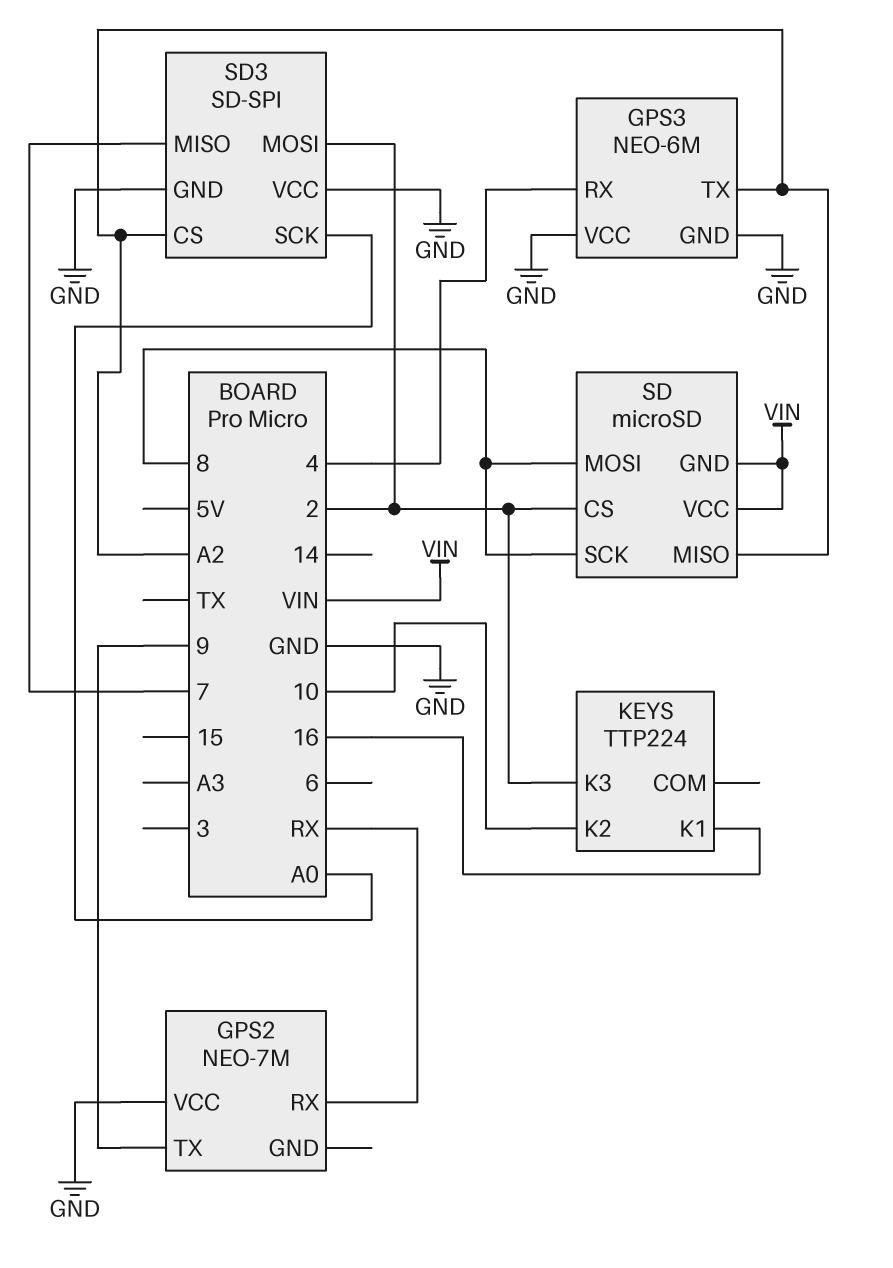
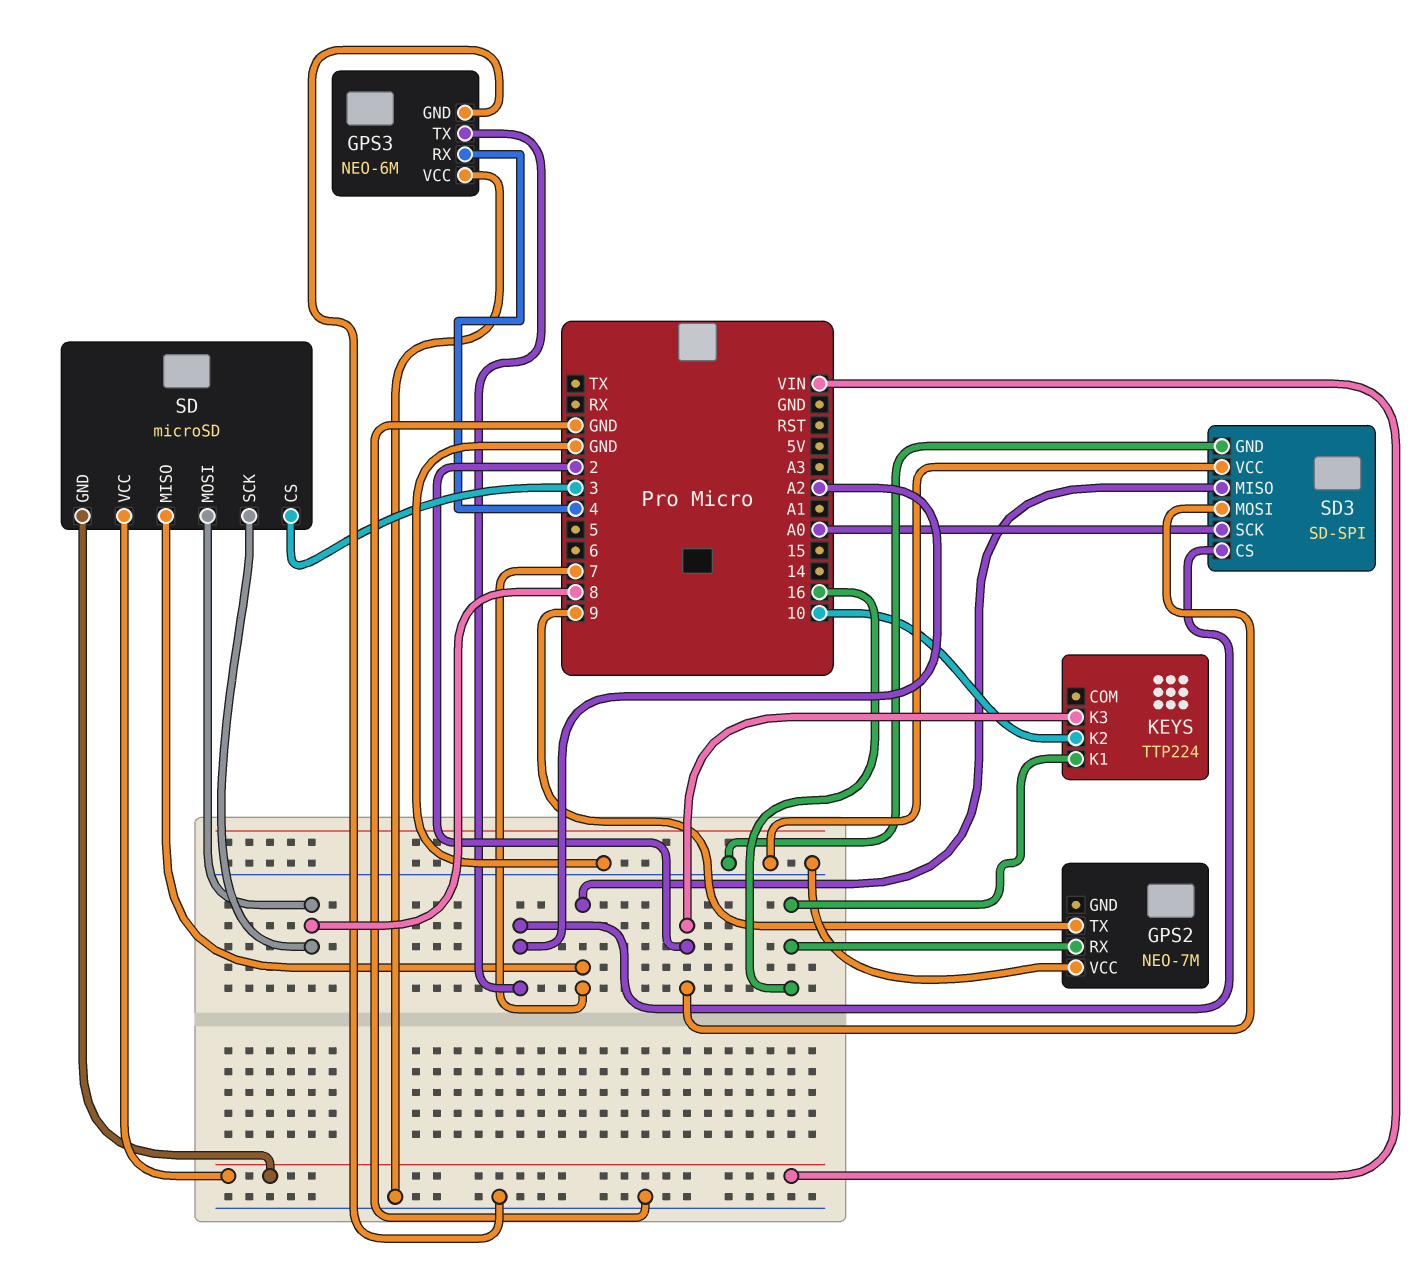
GPS2 pin RX: RX -> 16
SD pin CS: 2 -> 3
SD pin MISO: A2 -> 7

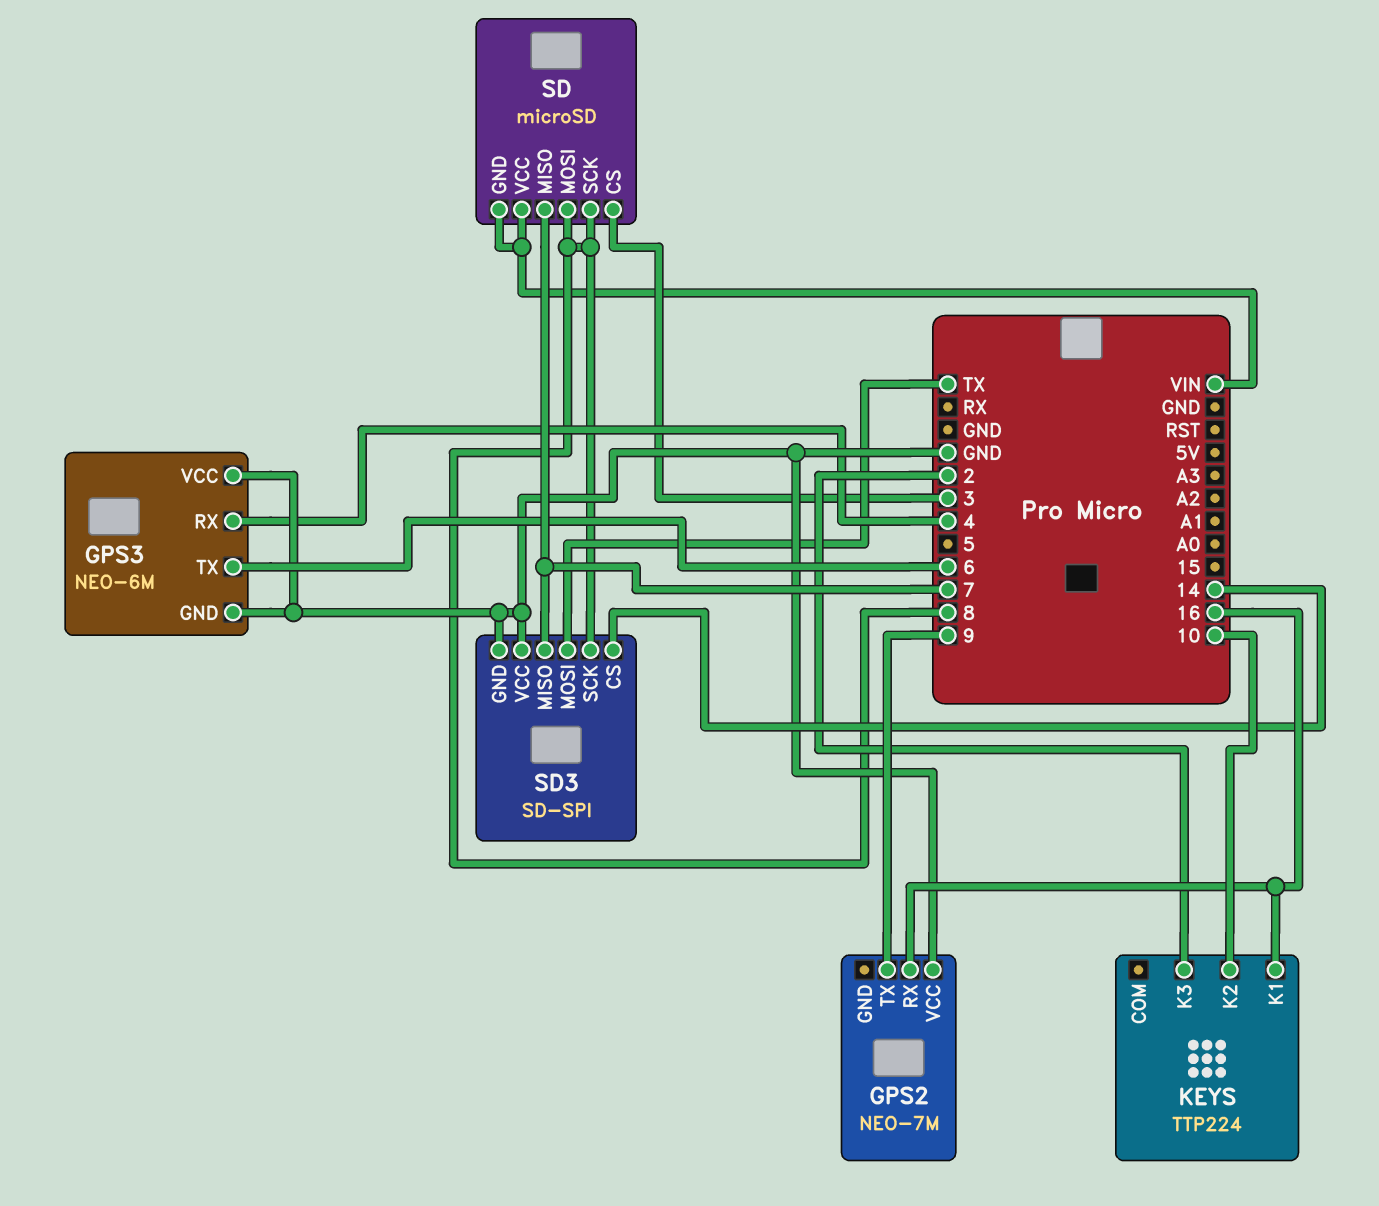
GPS3 pin TX: A2 -> 6
SD3 pin CS: A2 -> 14
SD3 pin MOSI: 2 -> TX
SD3 pin SCK: A0 -> 8

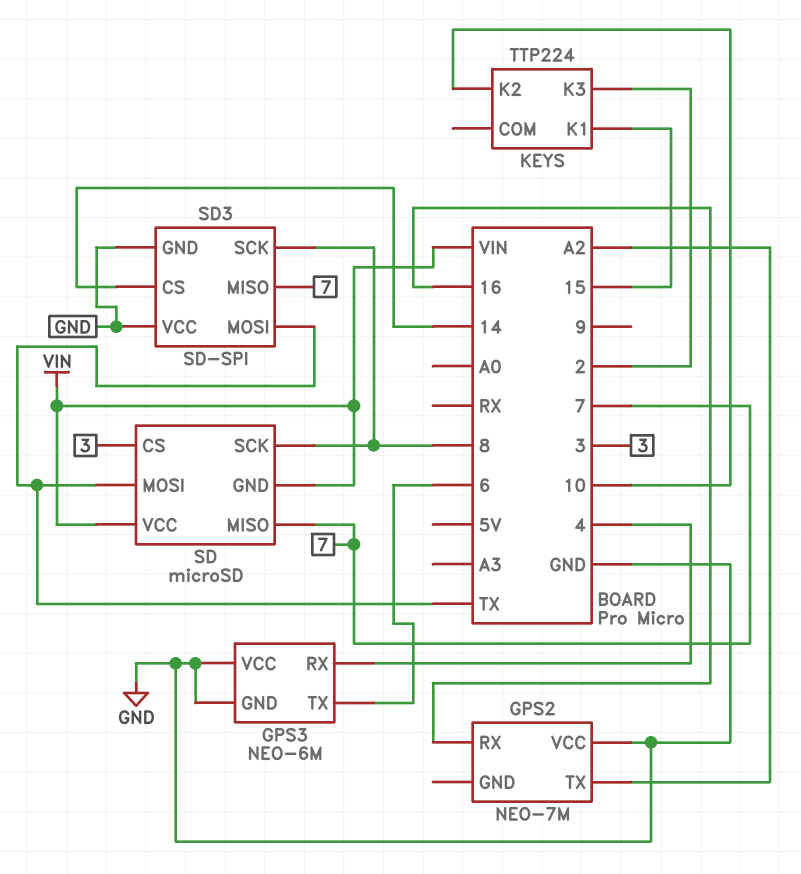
GPS2 pin TX: 9 -> A2
KEYS pin K1: 16 -> 15
SD pin MOSI: 8 -> TX

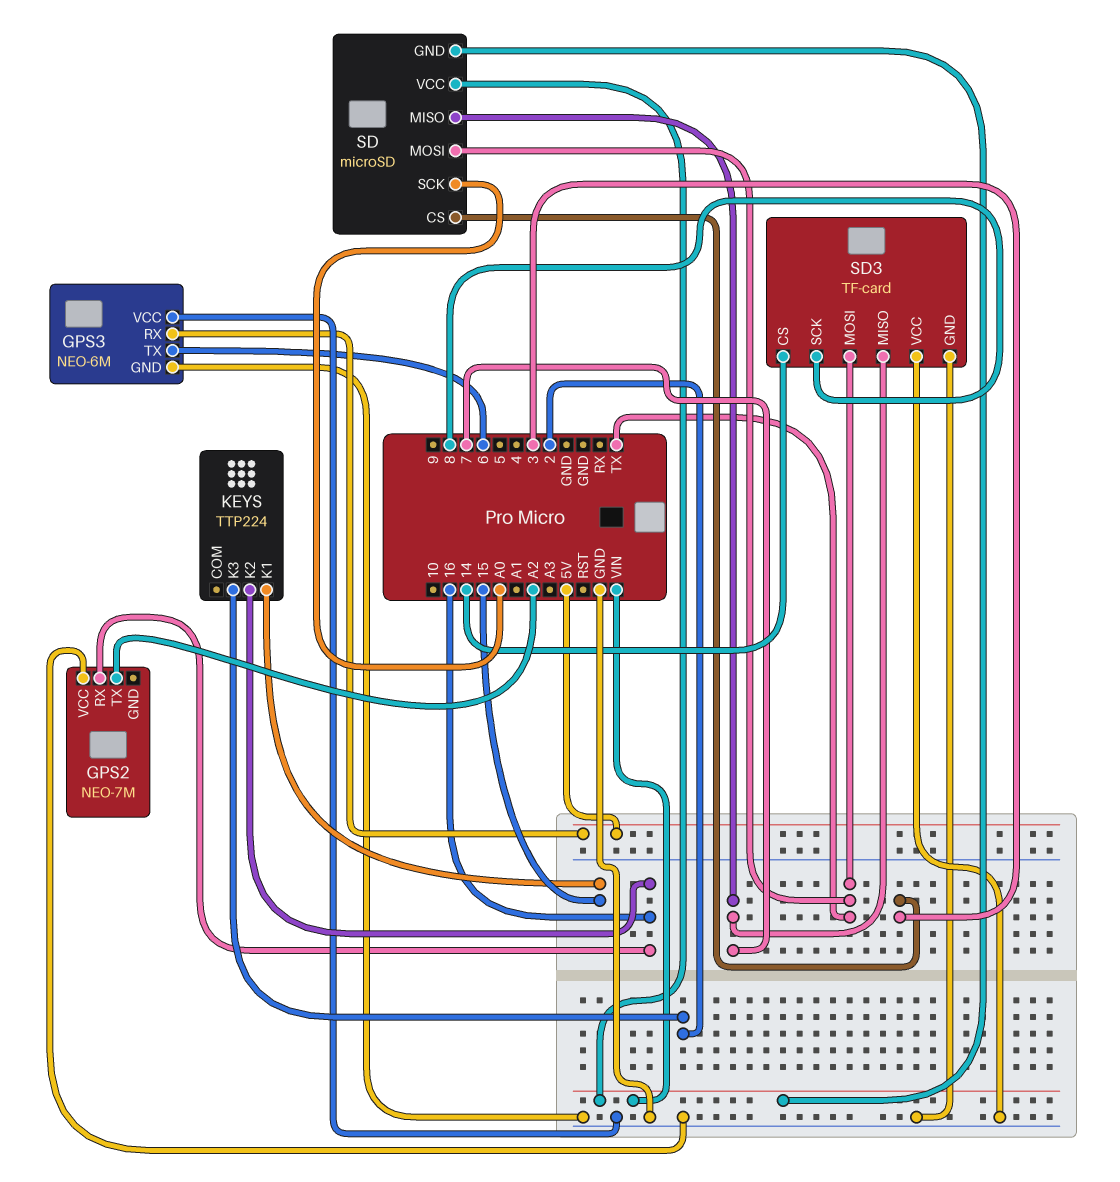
GPS3 pin RX: 4 -> 5V
KEYS pin K2: 10 -> 16
SD pin SCK: 8 -> A0
SD3: SD-SPI -> TF-card

